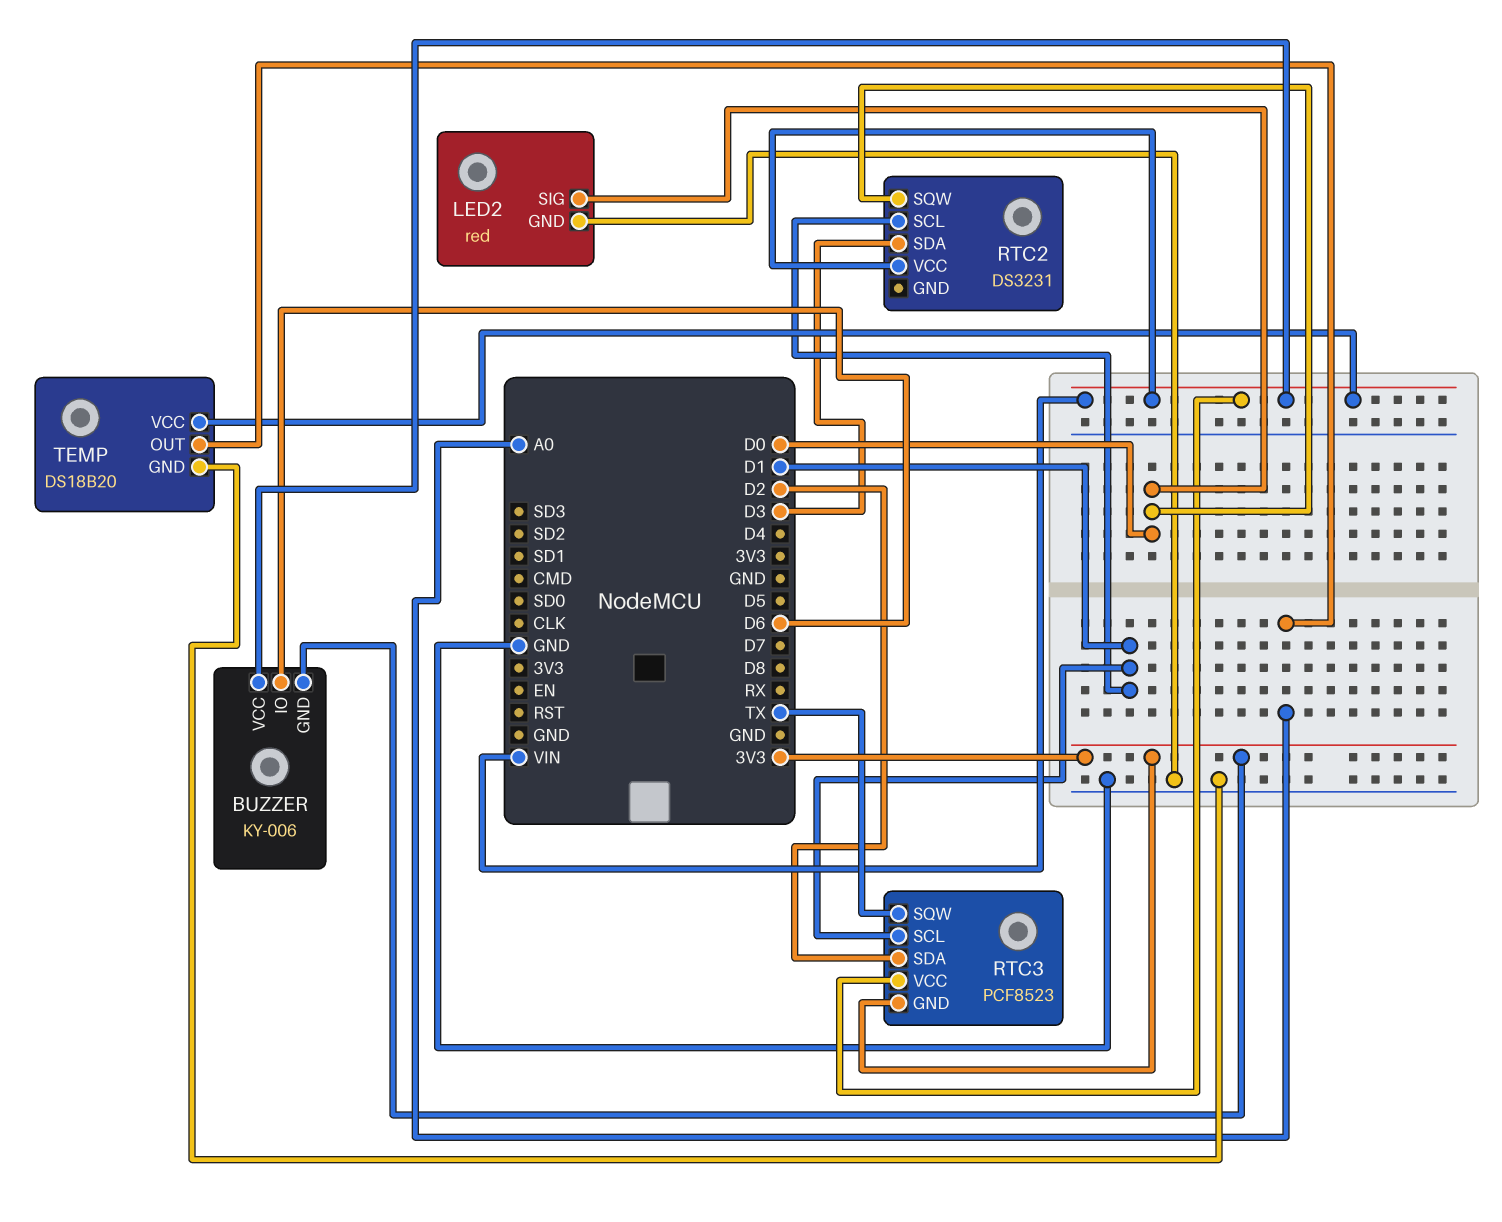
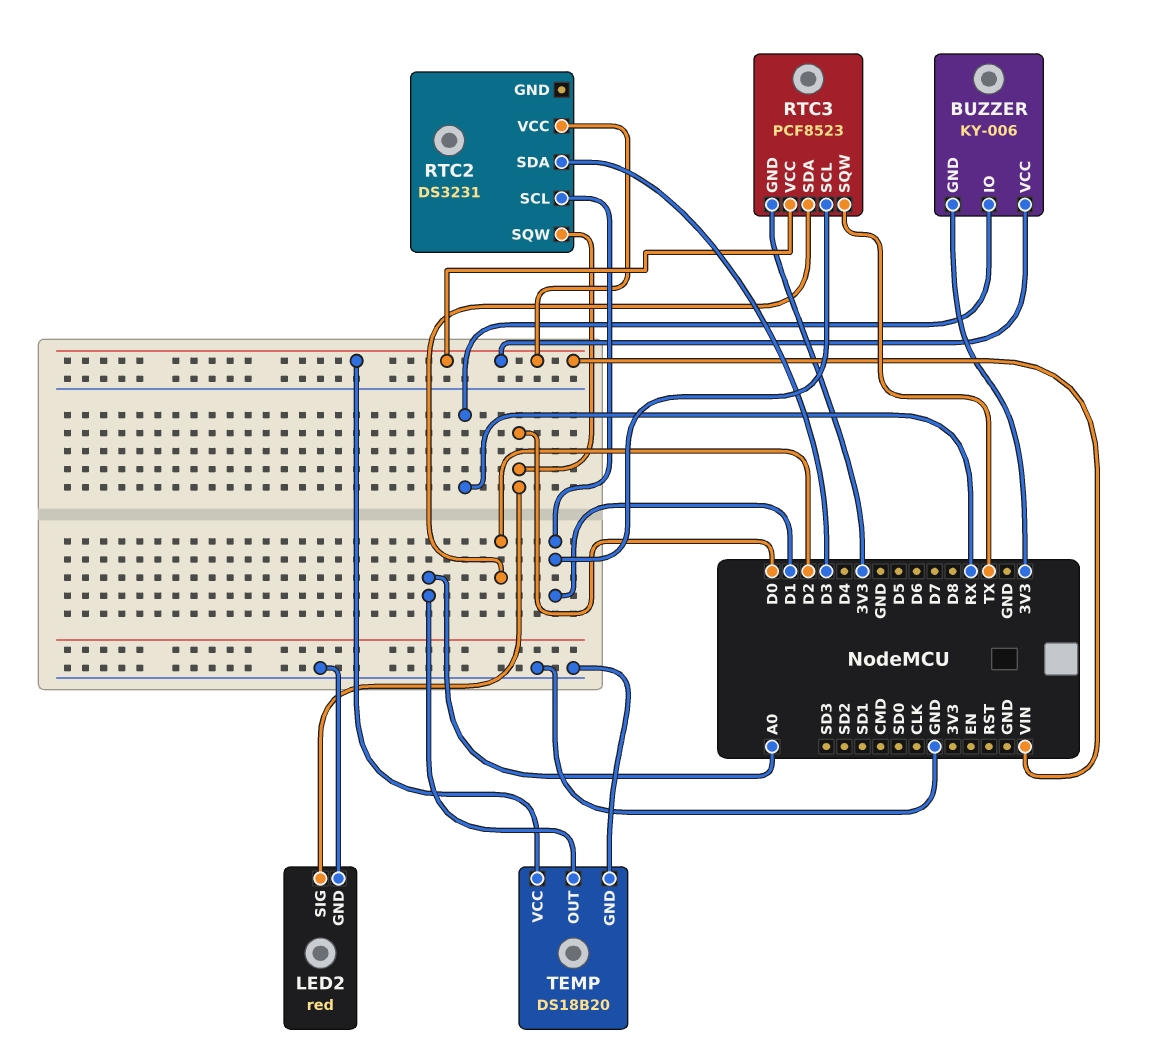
BUZZER pin IO: D6 -> RX

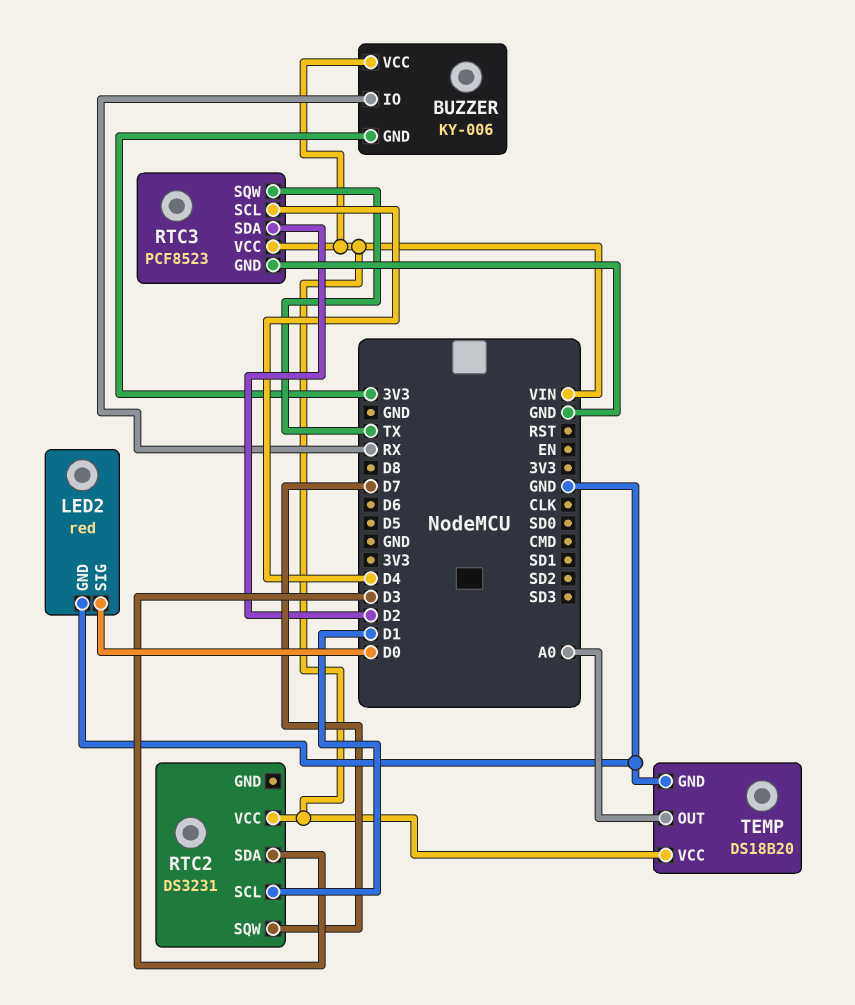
RTC2 pin SQW: D0 -> D7
RTC3 pin GND: 3V3 -> GND
RTC3 pin SCL: D1 -> D4

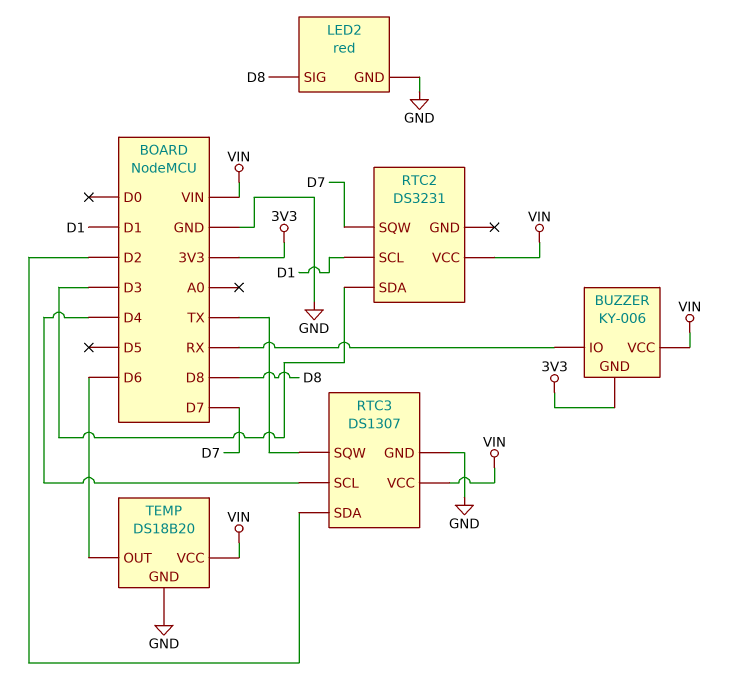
LED2 pin SIG: D0 -> D8
RTC3: PCF8523 -> DS1307
TEMP pin OUT: A0 -> D6

